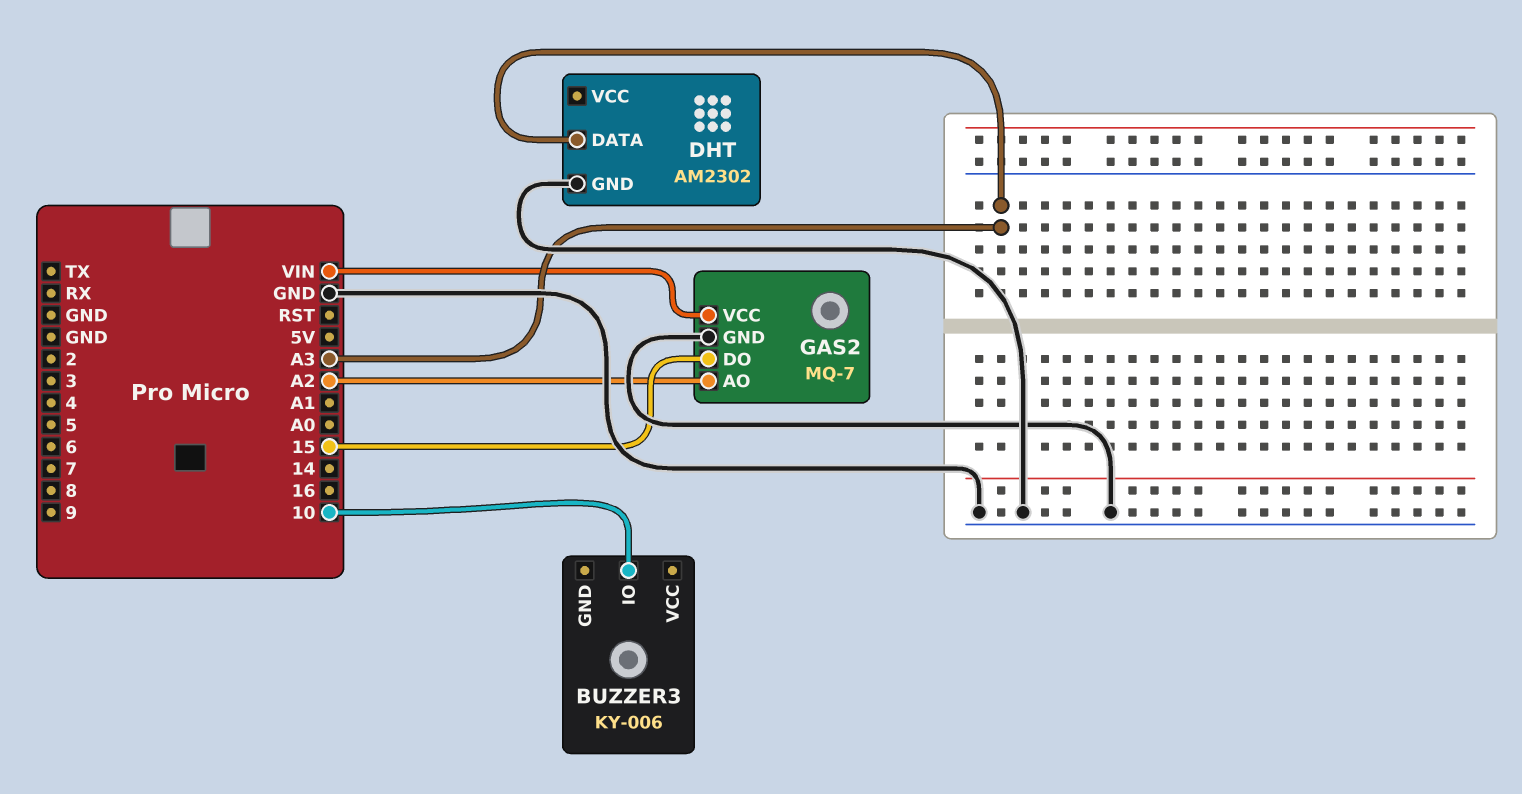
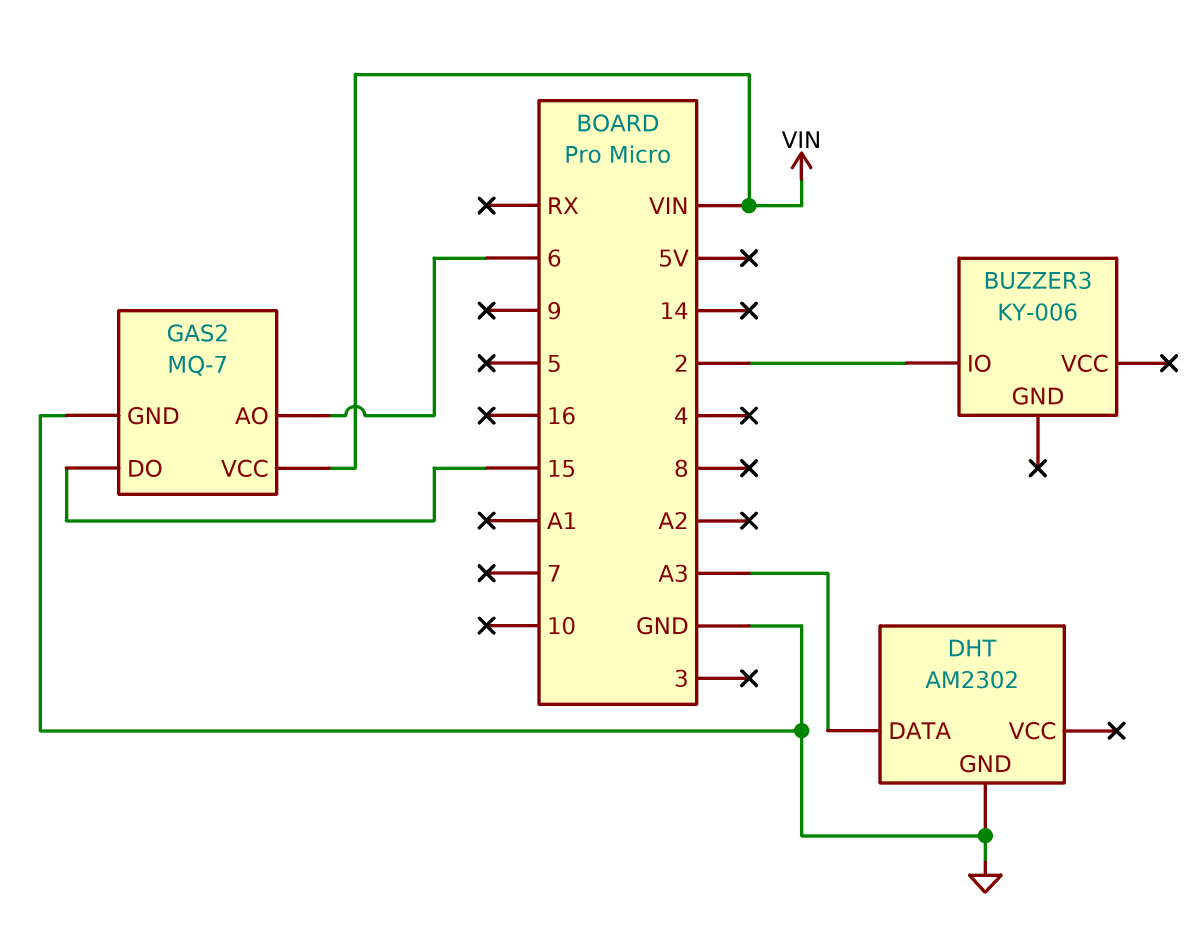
BUZZER3 pin IO: 10 -> 2
GAS2 pin AO: A2 -> 6

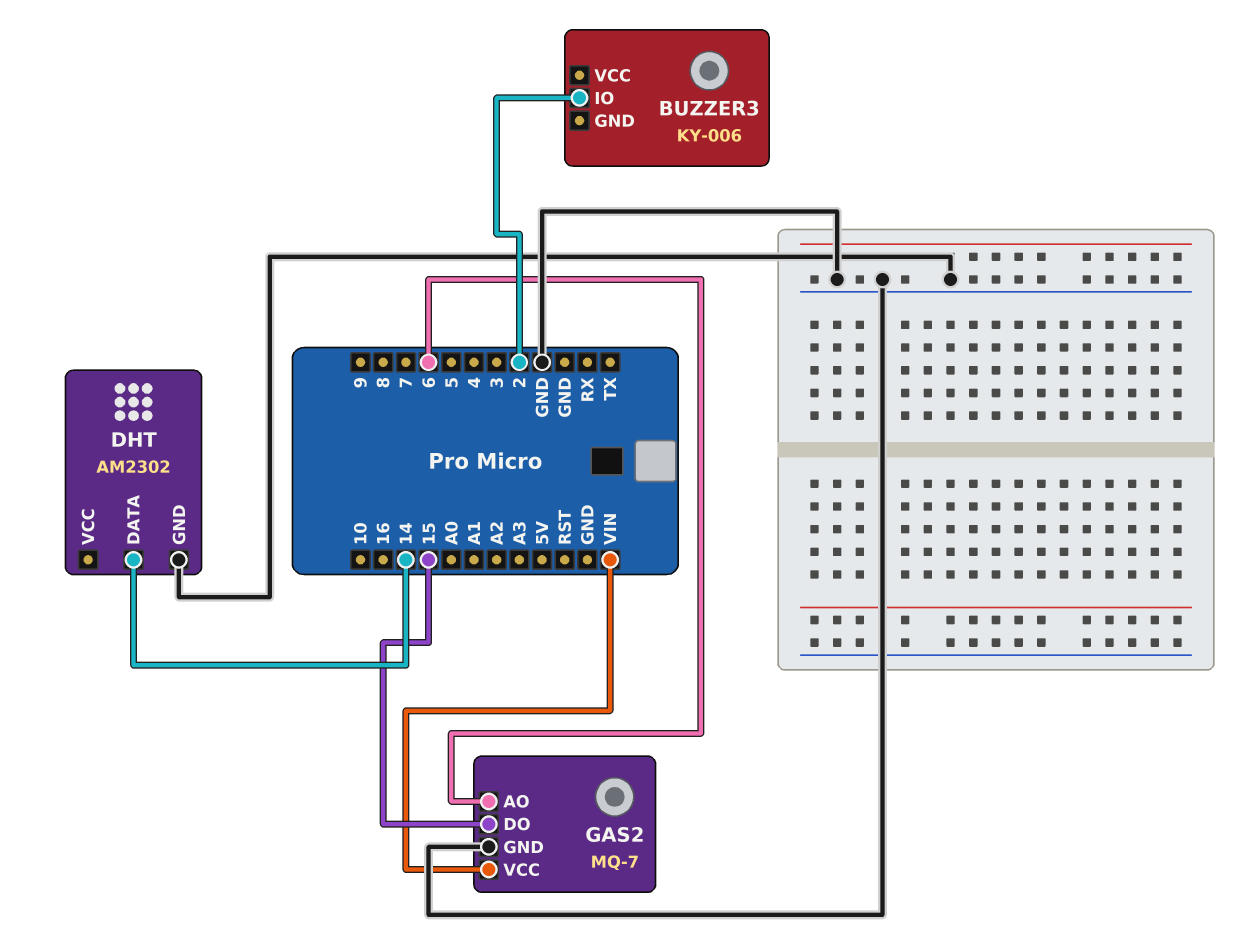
DHT pin DATA: A3 -> 14

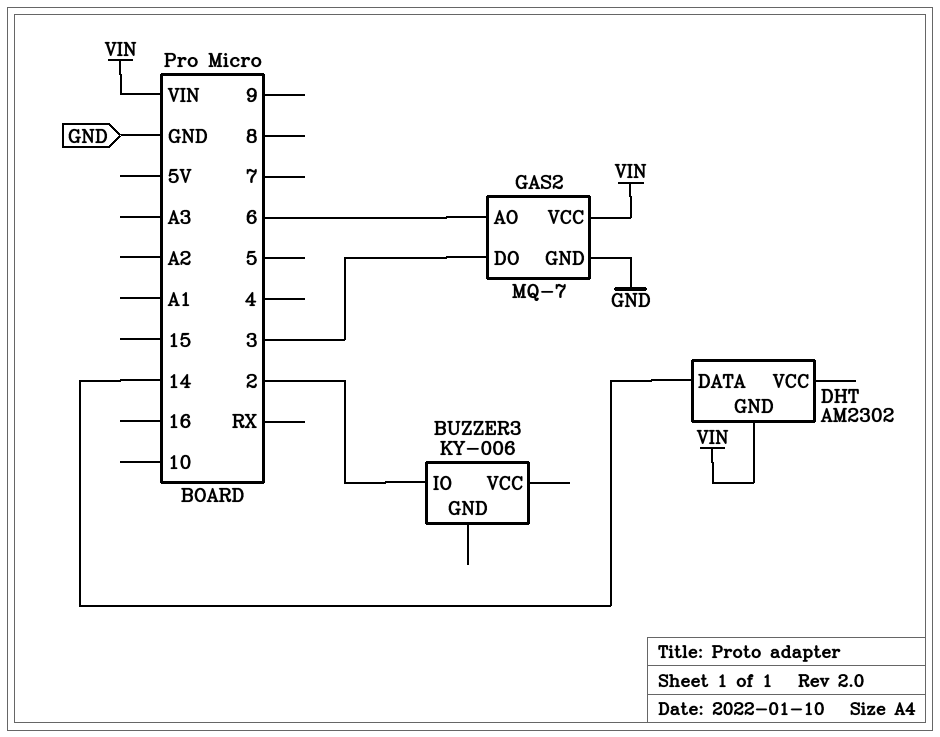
DHT pin GND: GND -> VIN
GAS2 pin DO: 15 -> 3

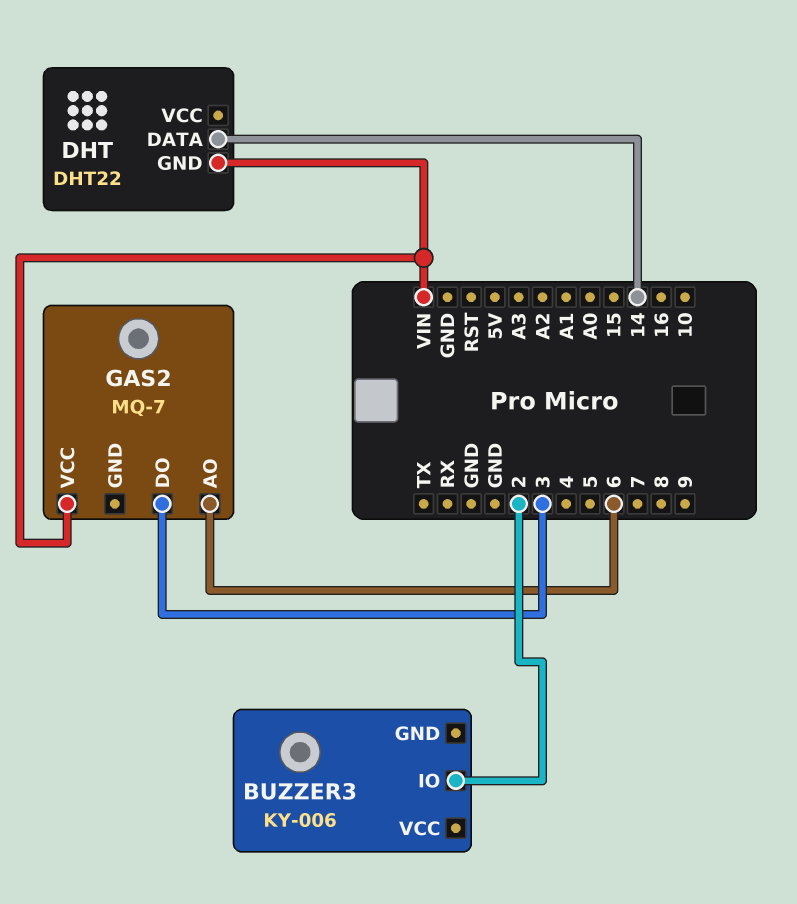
DHT: AM2302 -> DHT22
GAS2 pin GND: GND -> none

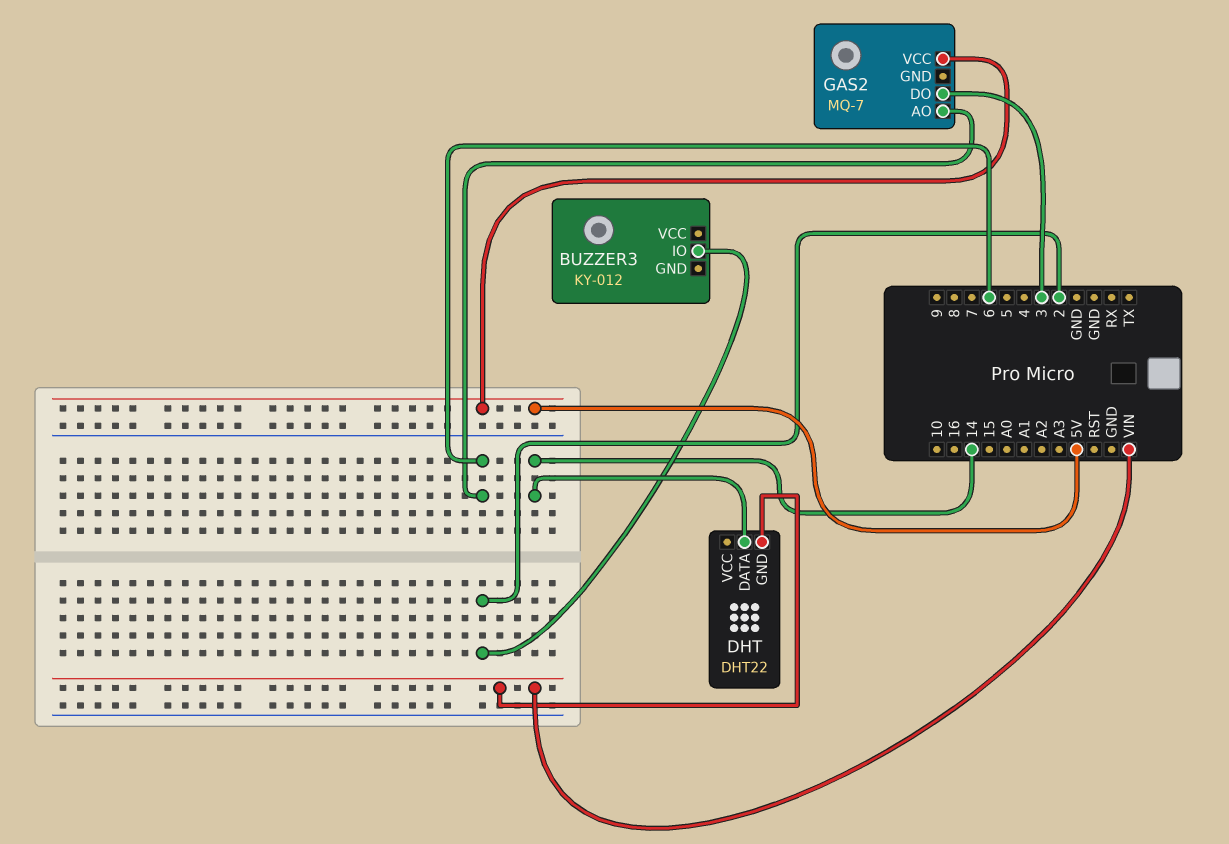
BUZZER3: KY-006 -> KY-012
GAS2 pin VCC: VIN -> 5V

